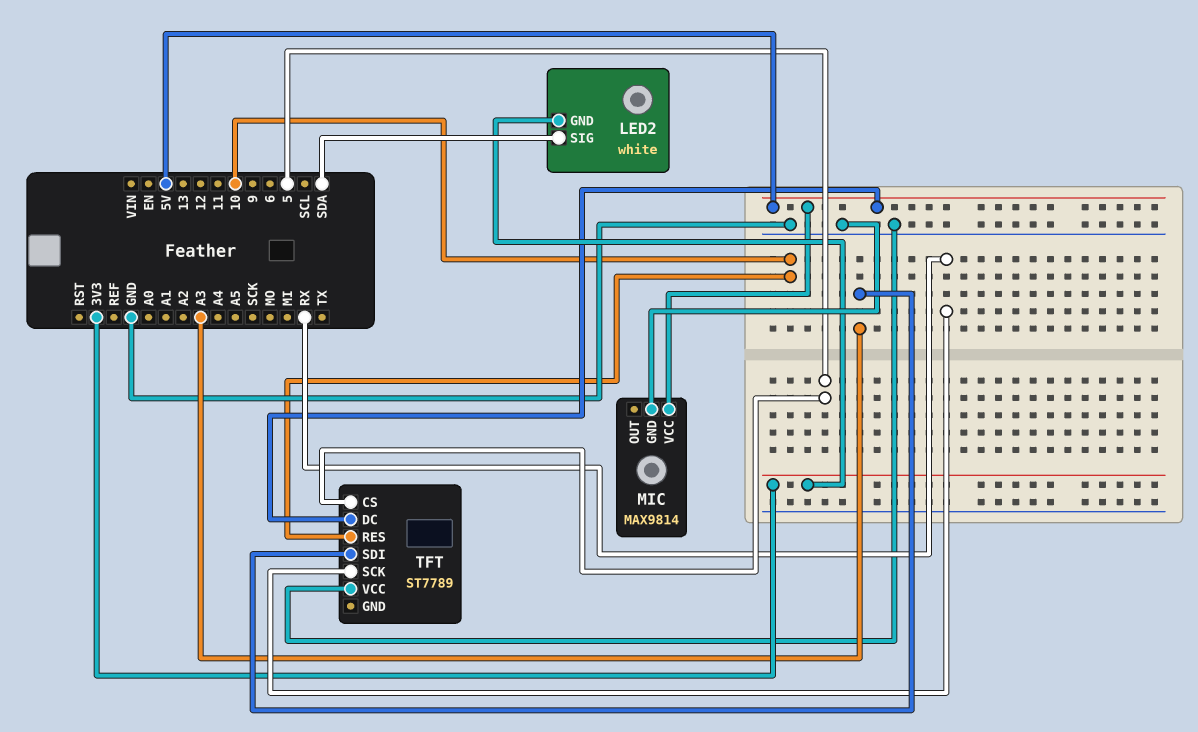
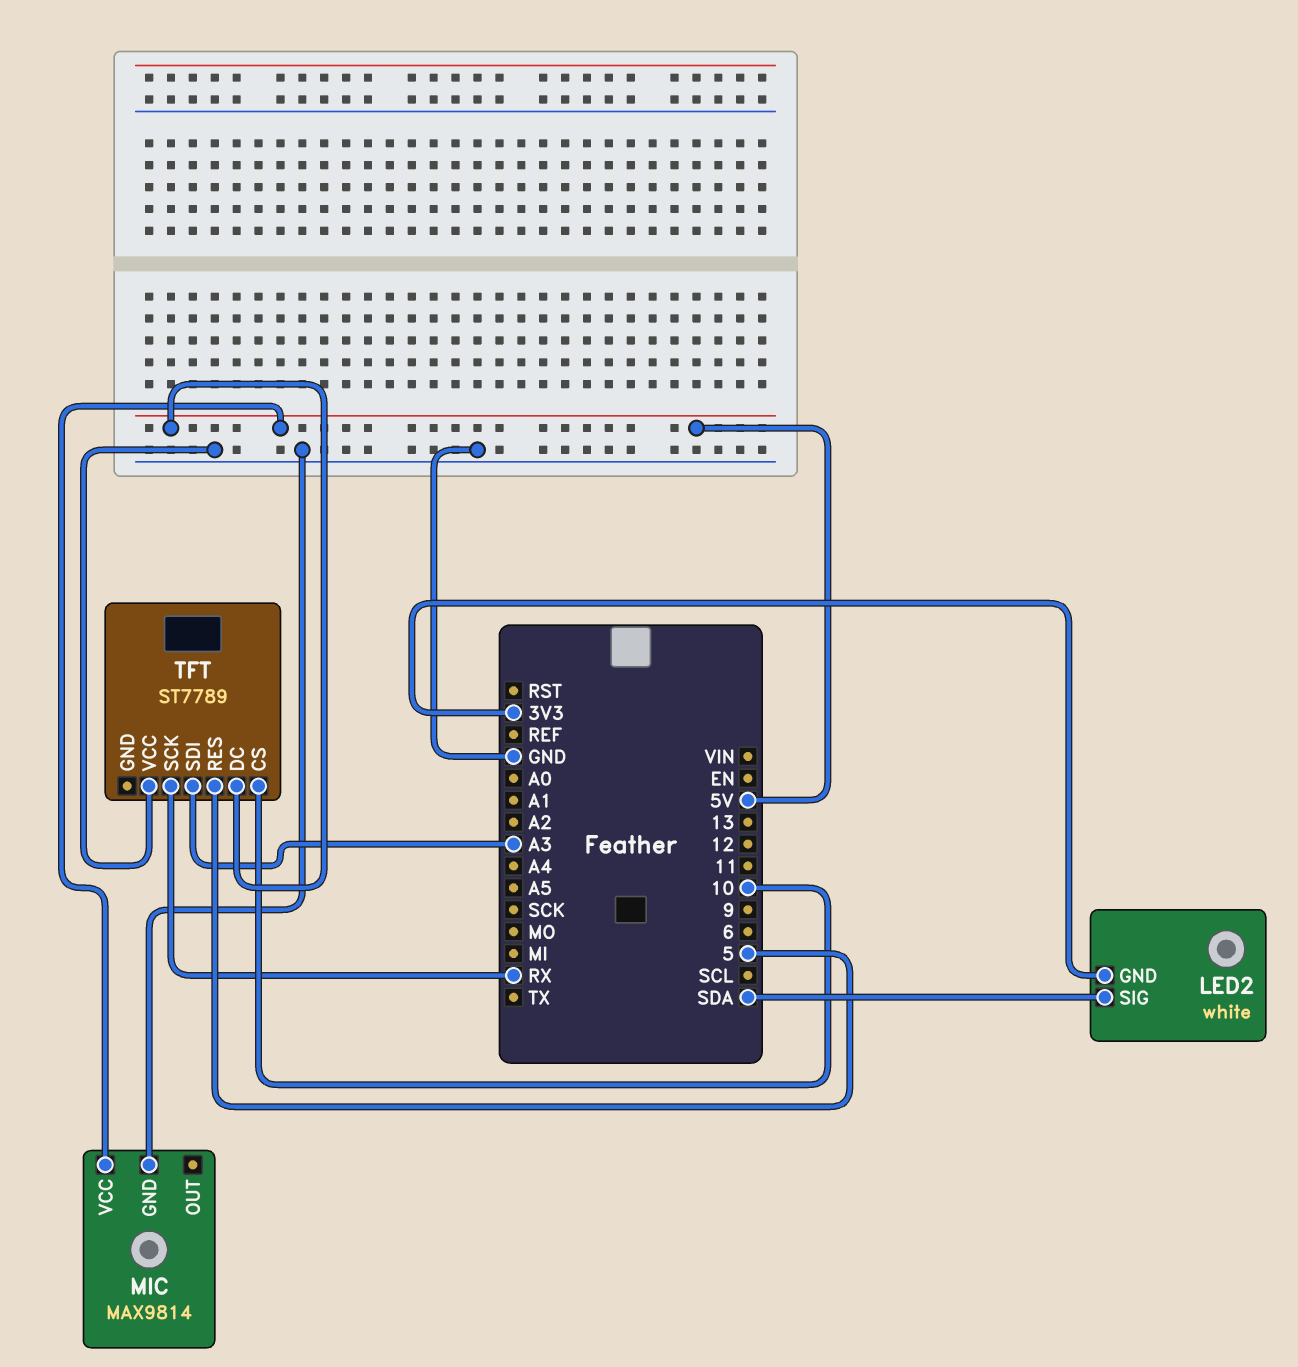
TFT pin CS: 5 -> 10
TFT pin RES: 10 -> 5

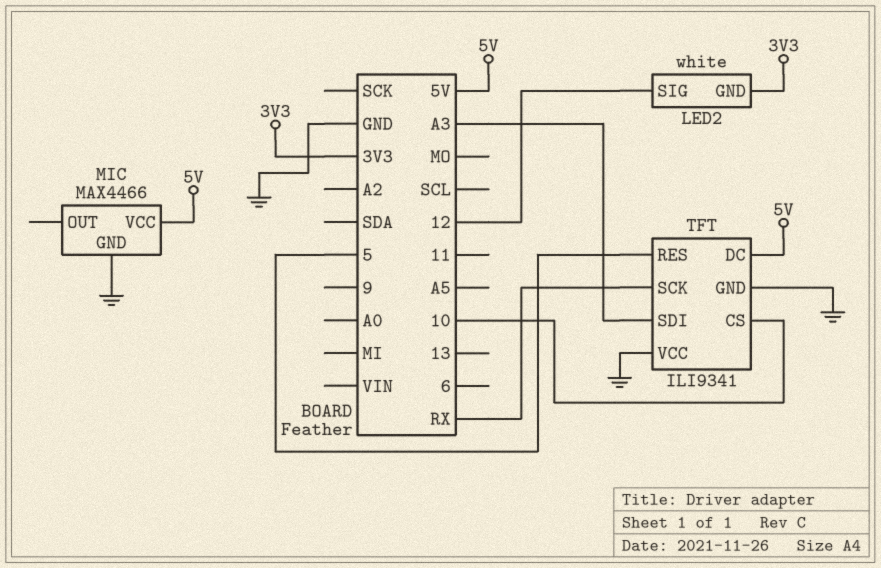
LED2 pin SIG: SDA -> 12
MIC: MAX9814 -> MAX4466
TFT: ST7789 -> ILI9341
TFT pin GND: none -> GND

